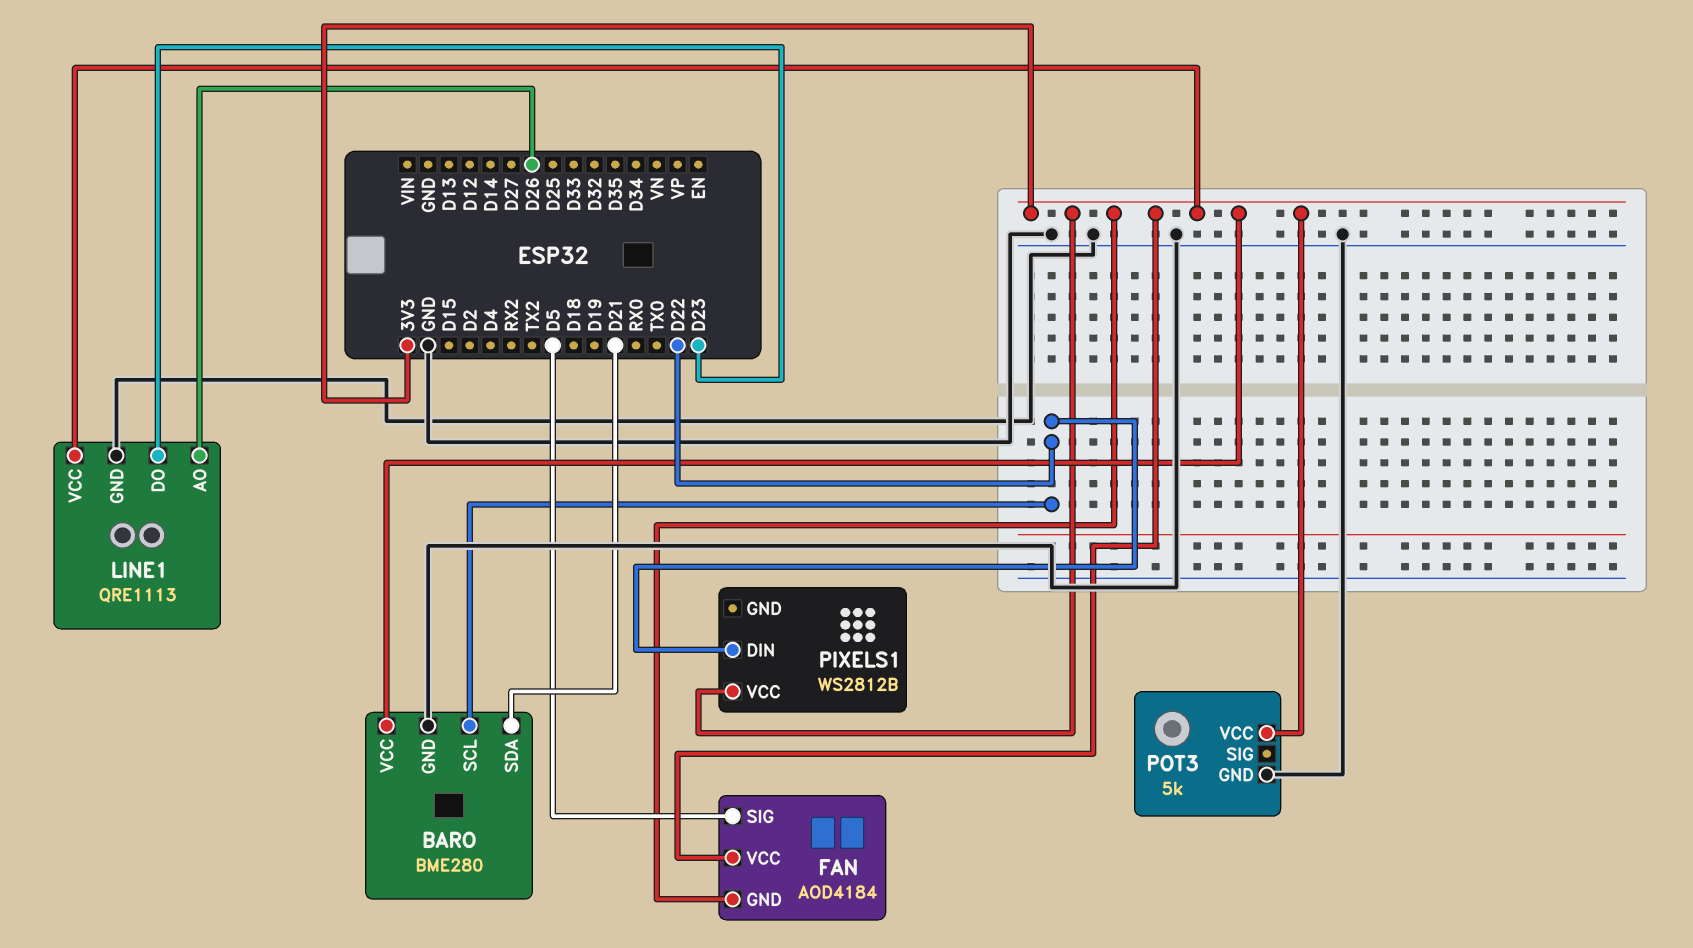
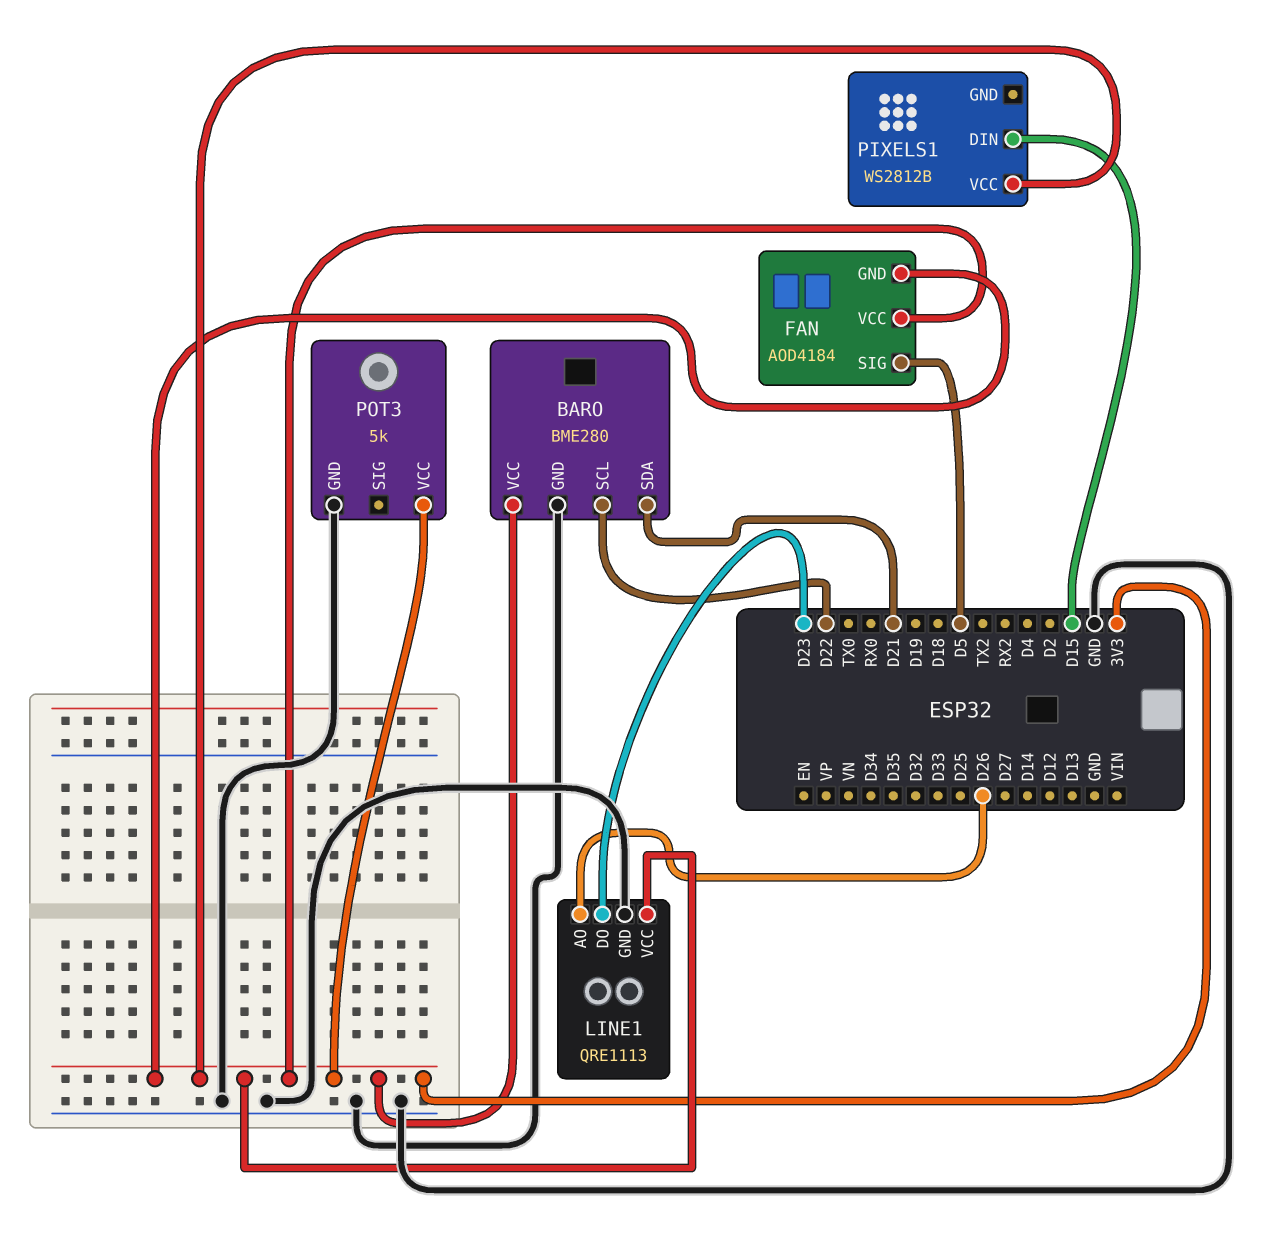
PIXELS1 pin DIN: D22 -> D15

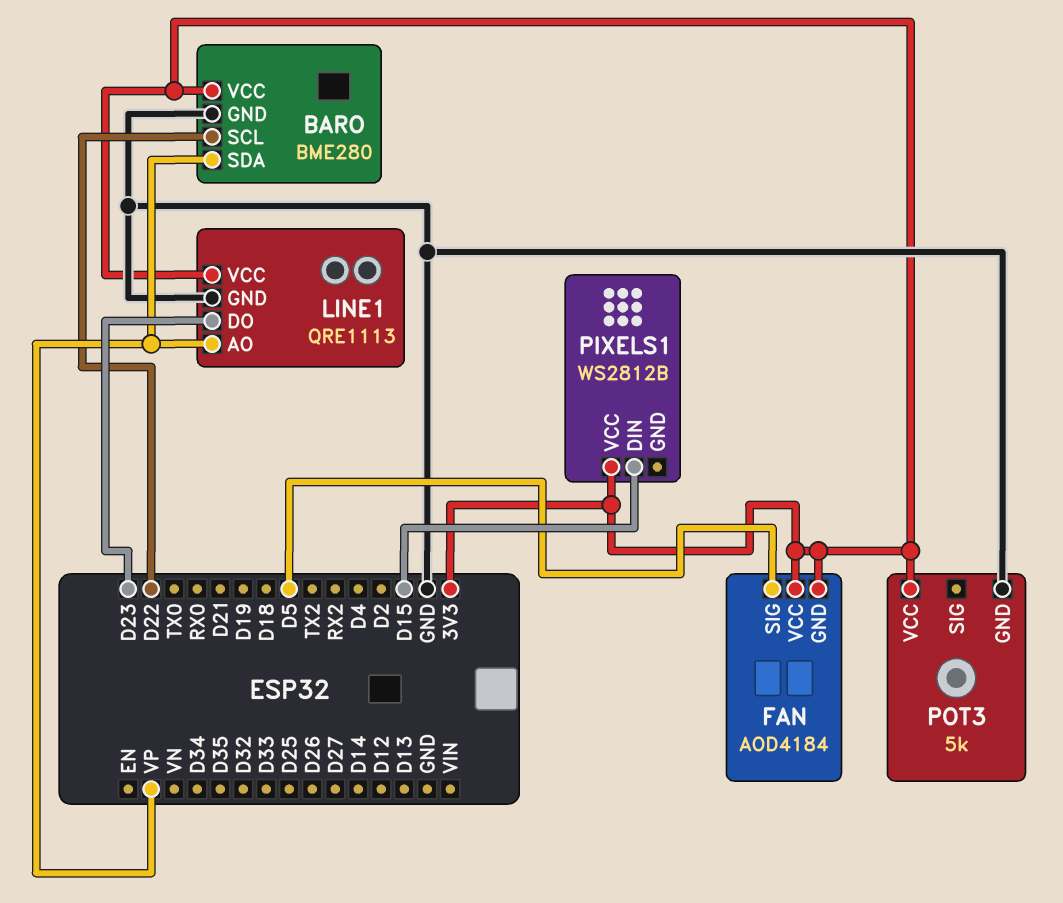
BARO pin SDA: D21 -> VP
LINE1 pin AO: D26 -> VP

